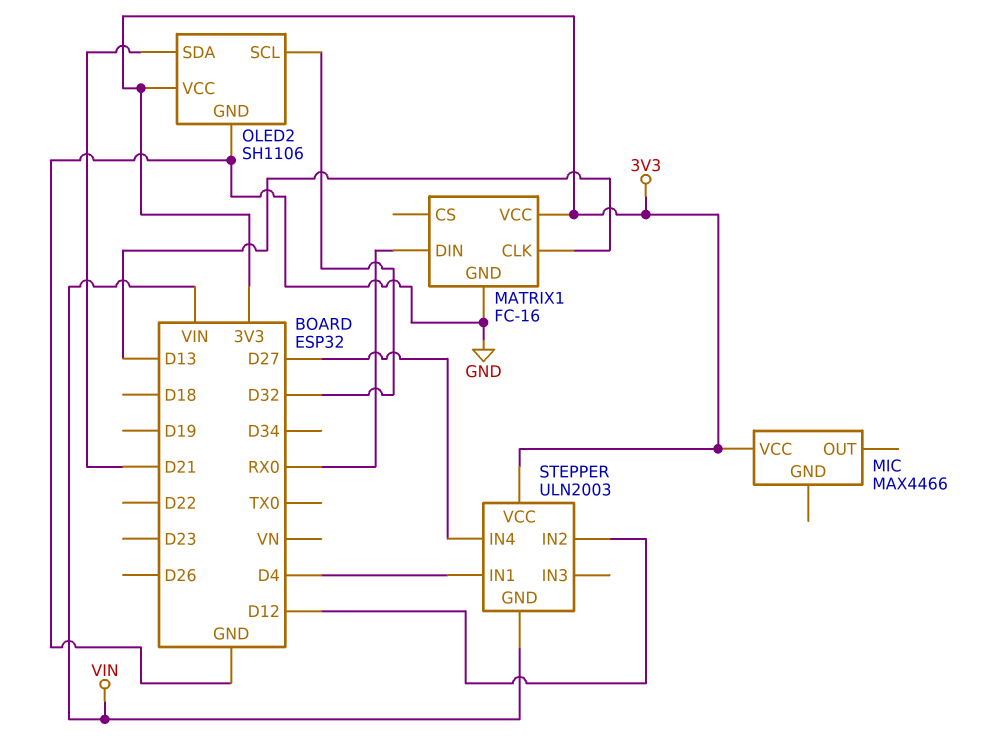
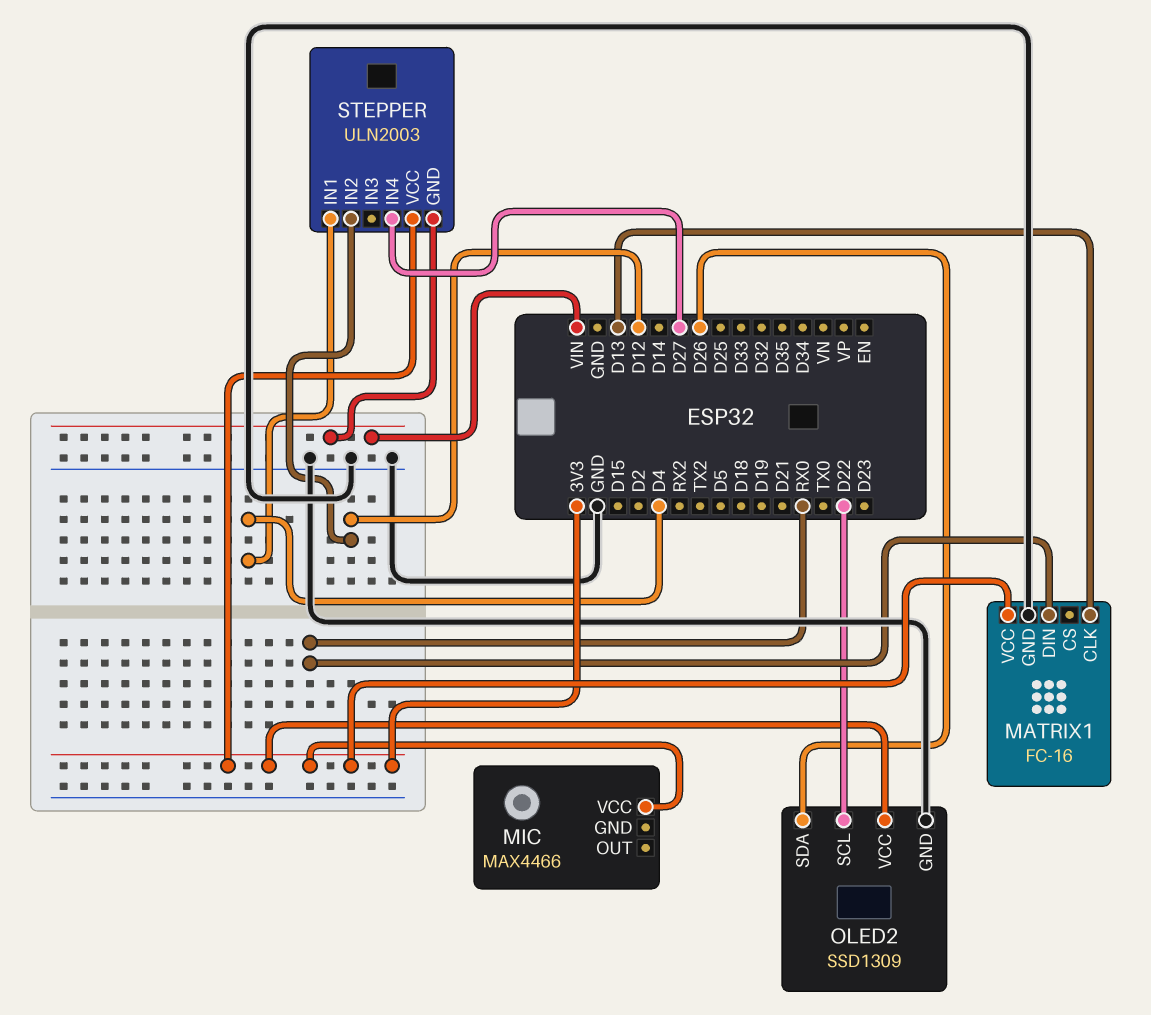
OLED2: SH1106 -> SSD1309
OLED2 pin SCL: D32 -> D22
OLED2 pin SDA: D21 -> D26

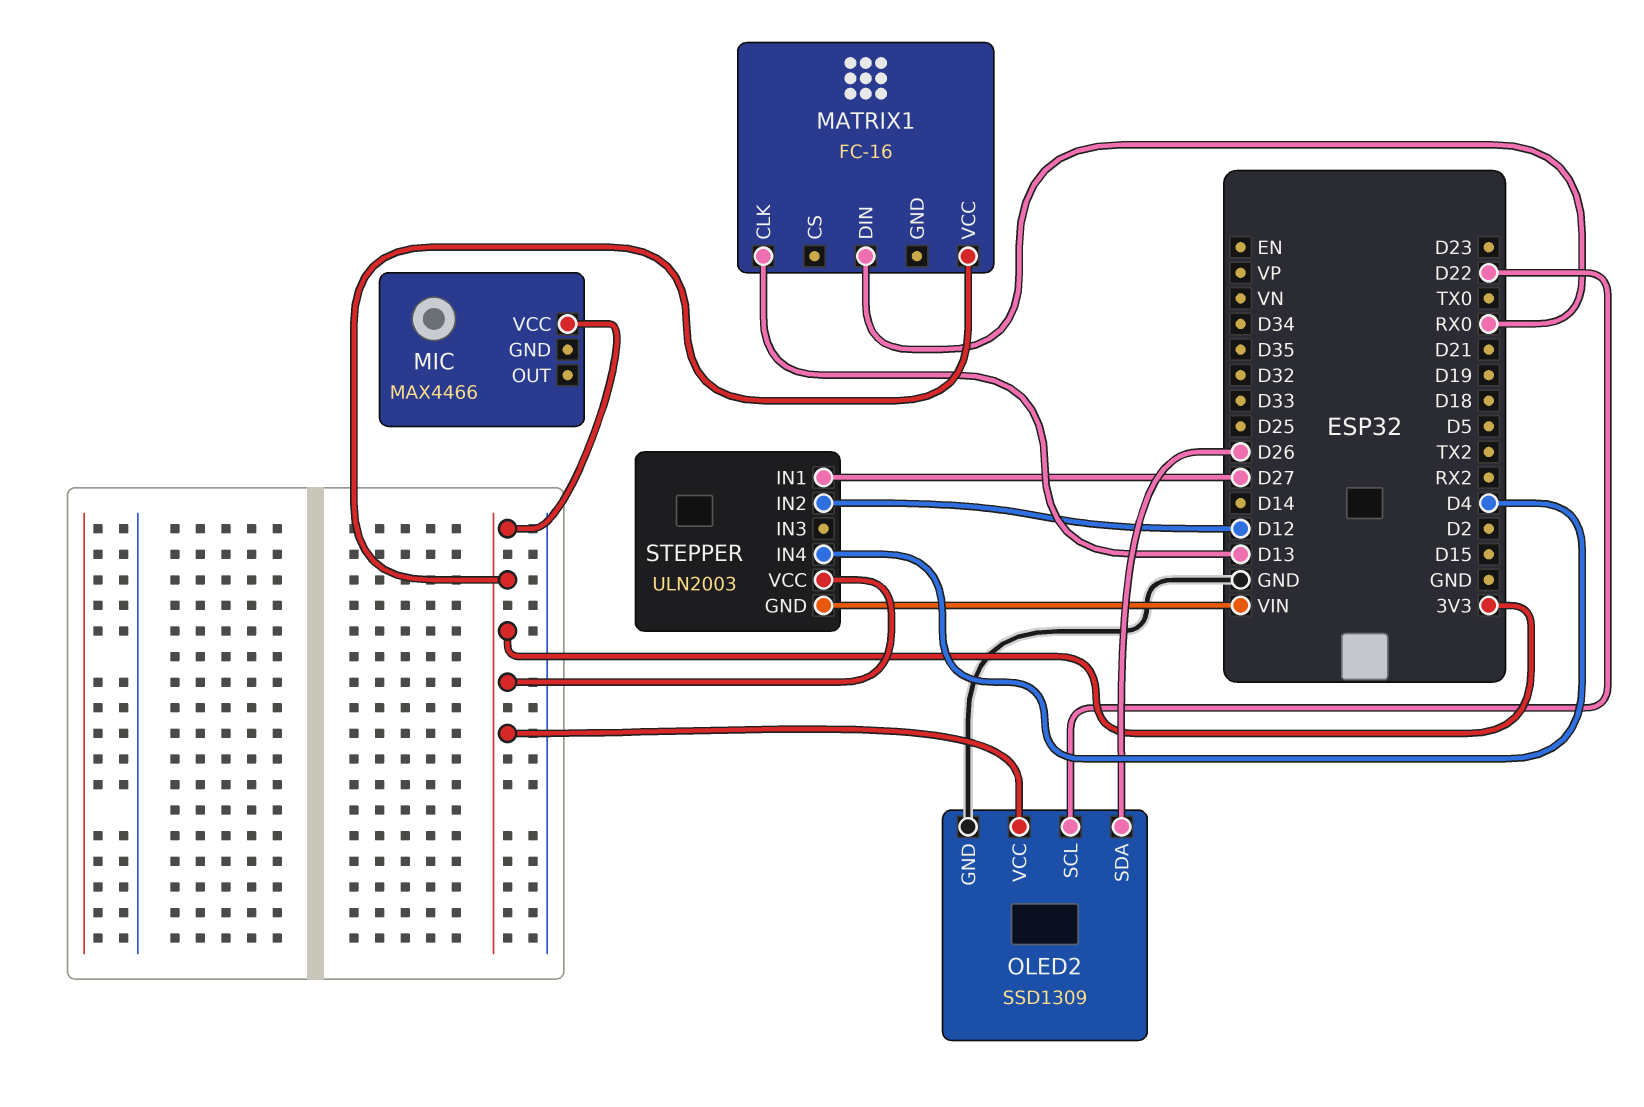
MATRIX1 pin GND: GND -> none
STEPPER pin IN1: D4 -> D27
STEPPER pin IN4: D27 -> D4

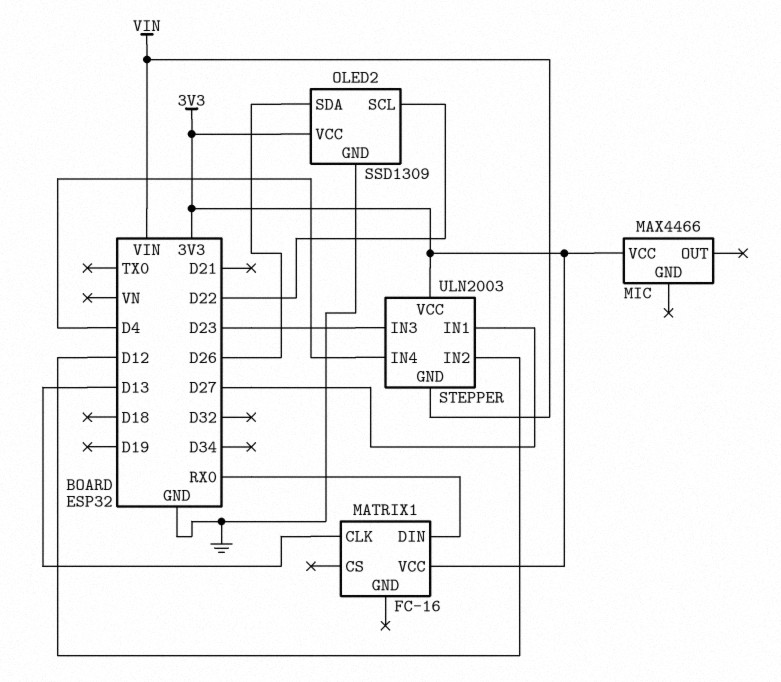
STEPPER pin IN3: none -> D23

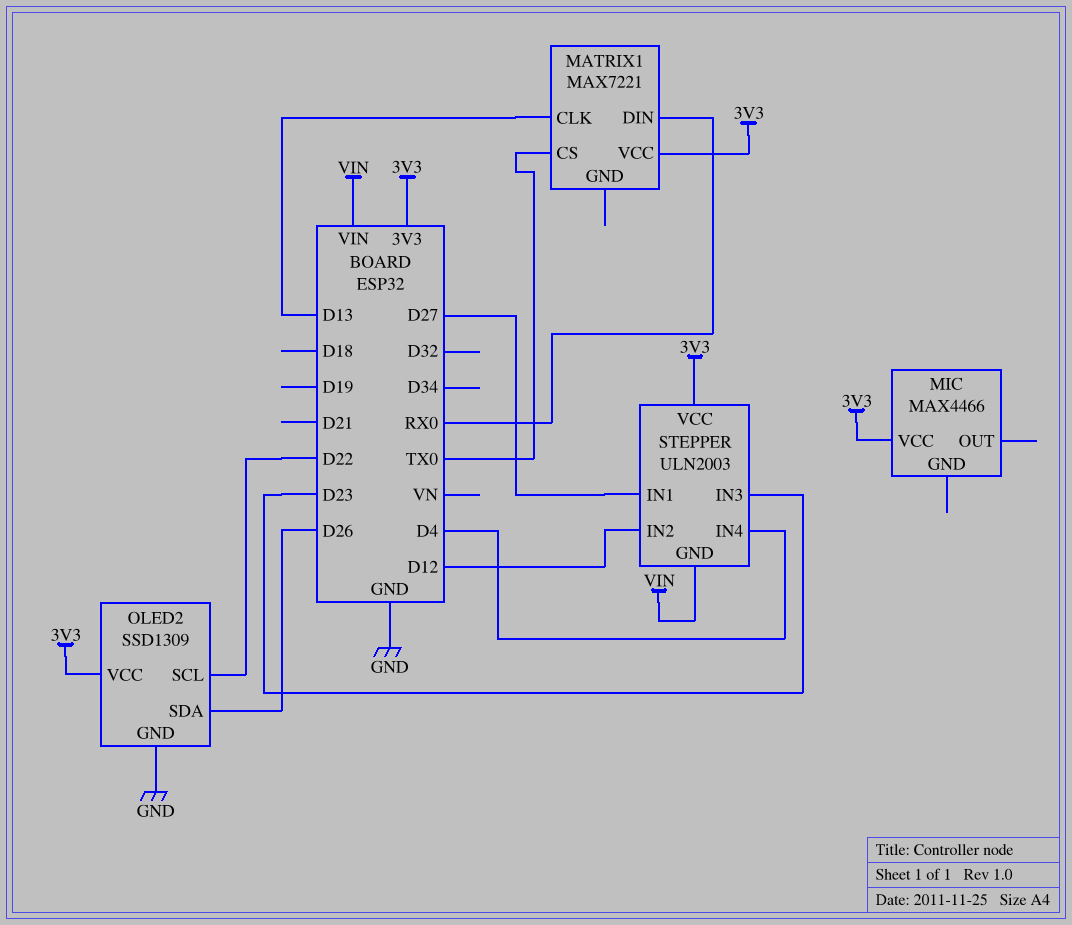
MATRIX1: FC-16 -> MAX7221
MATRIX1 pin CS: none -> TX0

